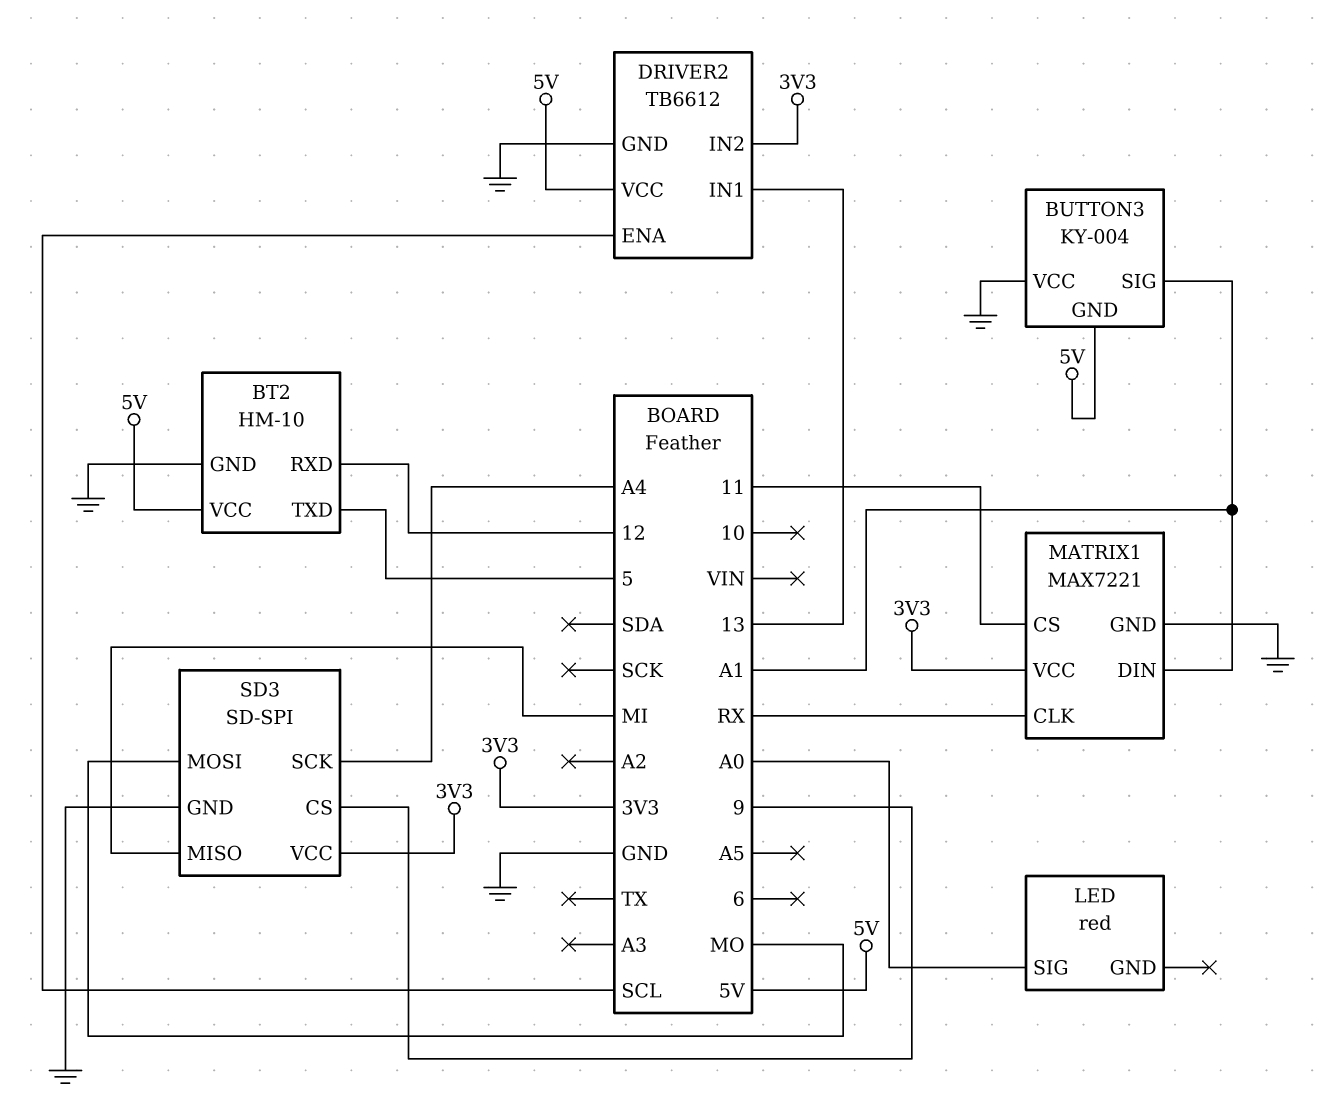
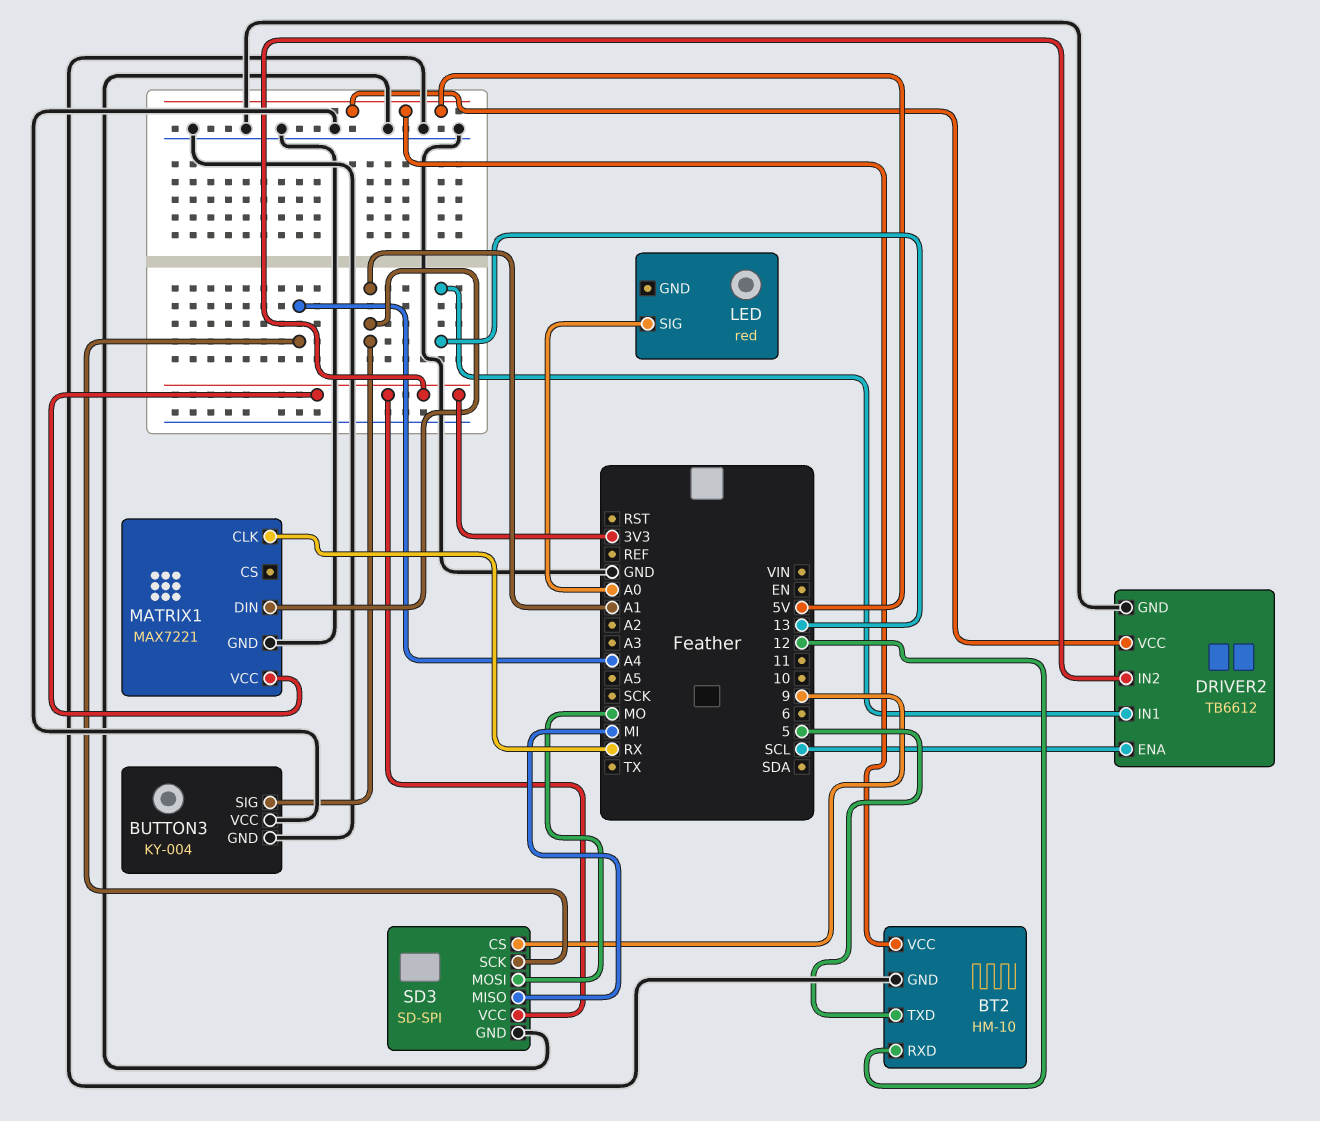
BUTTON3 pin GND: 5V -> GND
MATRIX1 pin CS: 11 -> none

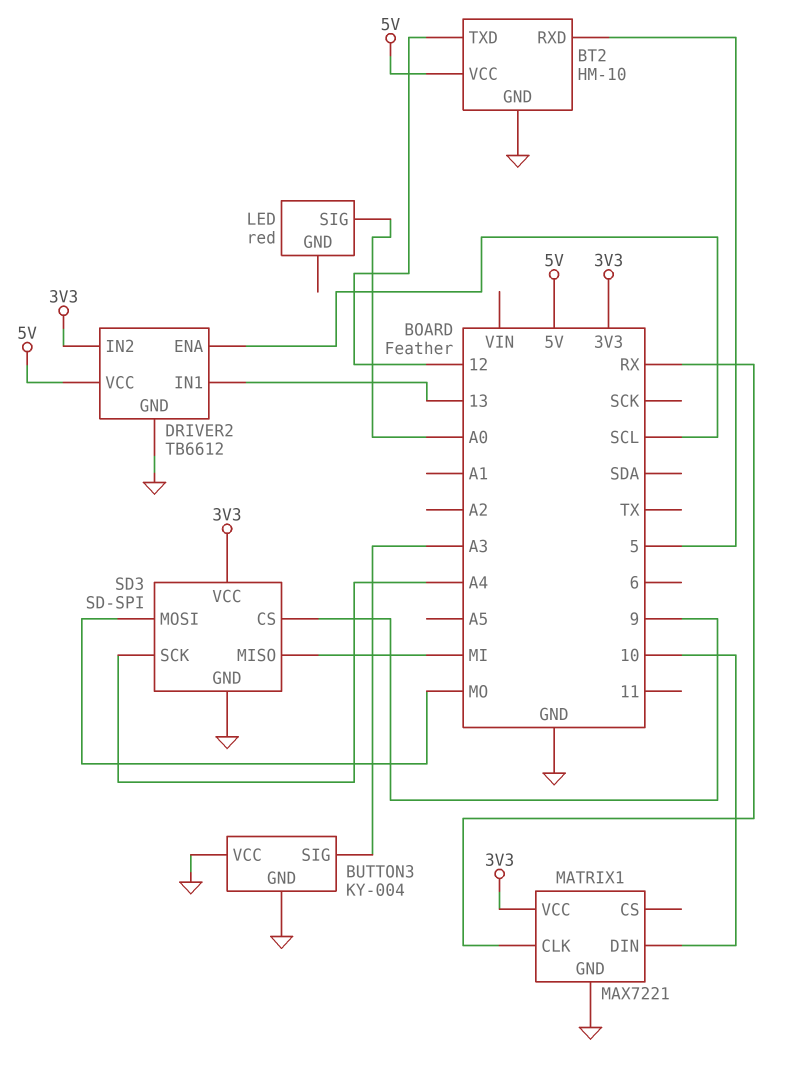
BT2 pin RXD: 12 -> 5
BT2 pin TXD: 5 -> 12
BUTTON3 pin SIG: A1 -> A3
MATRIX1 pin DIN: A1 -> 10

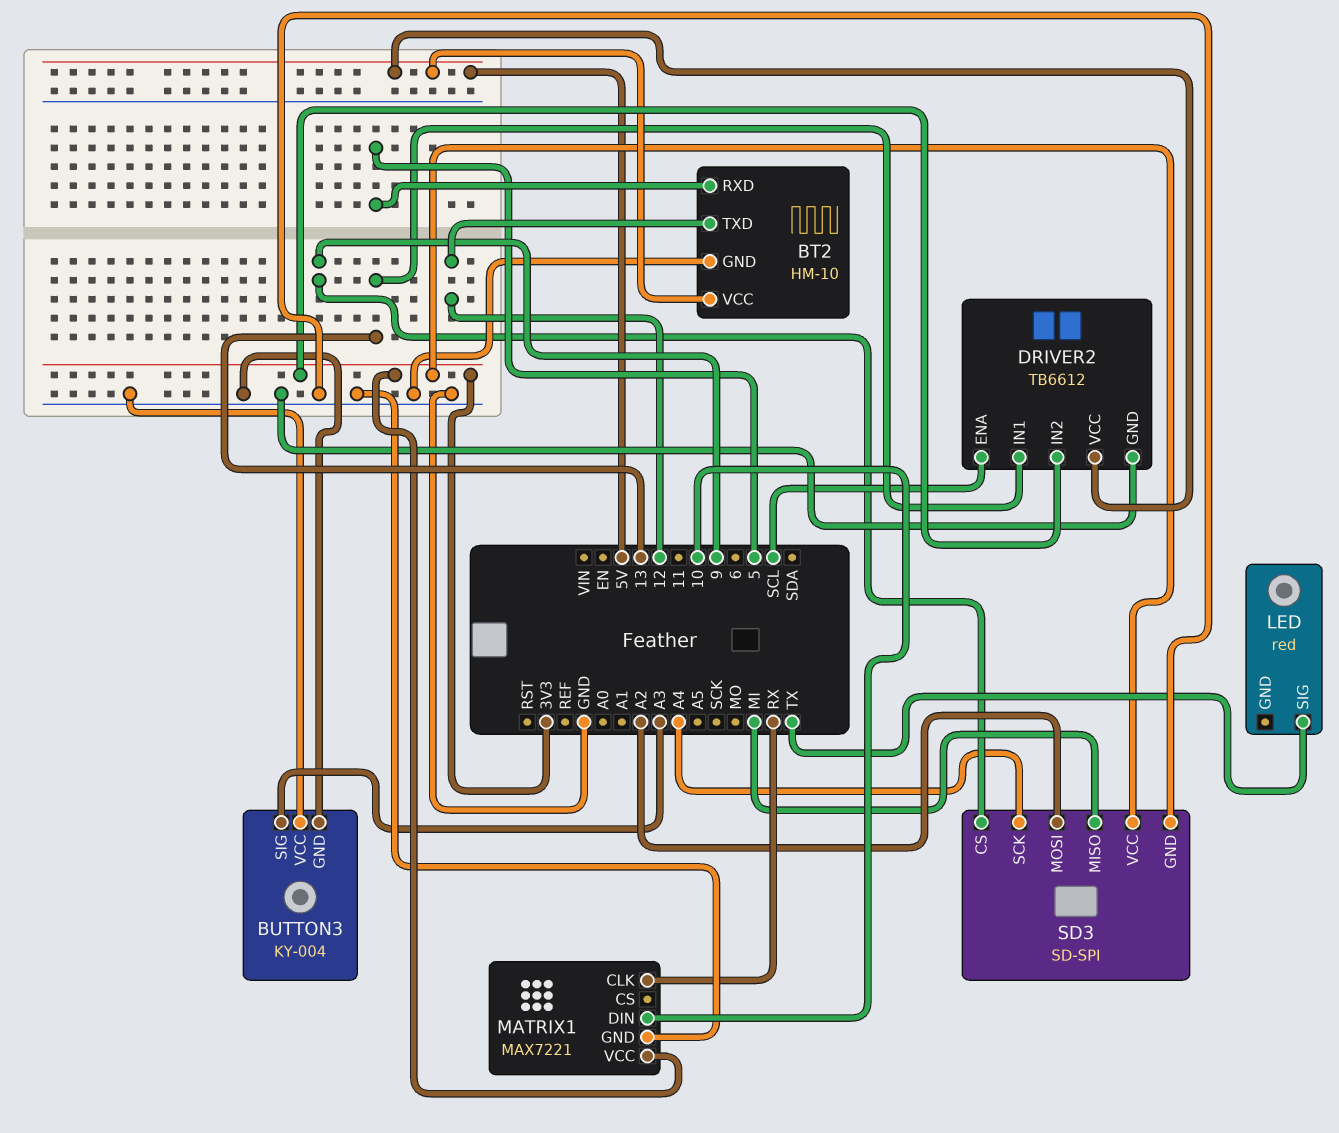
LED pin SIG: A0 -> TX
SD3 pin MOSI: MO -> A2

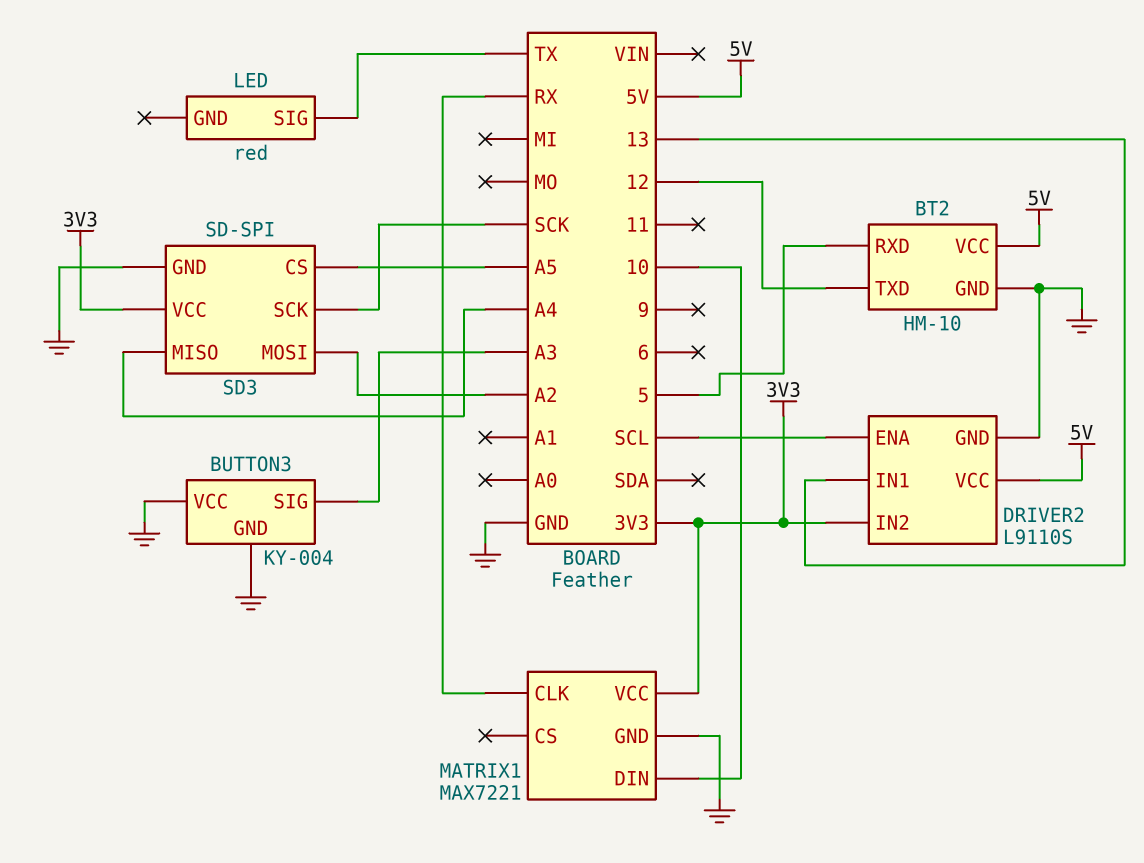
DRIVER2: TB6612 -> L9110S
SD3 pin CS: 9 -> A5
SD3 pin MISO: MI -> A4
SD3 pin SCK: A4 -> SCK

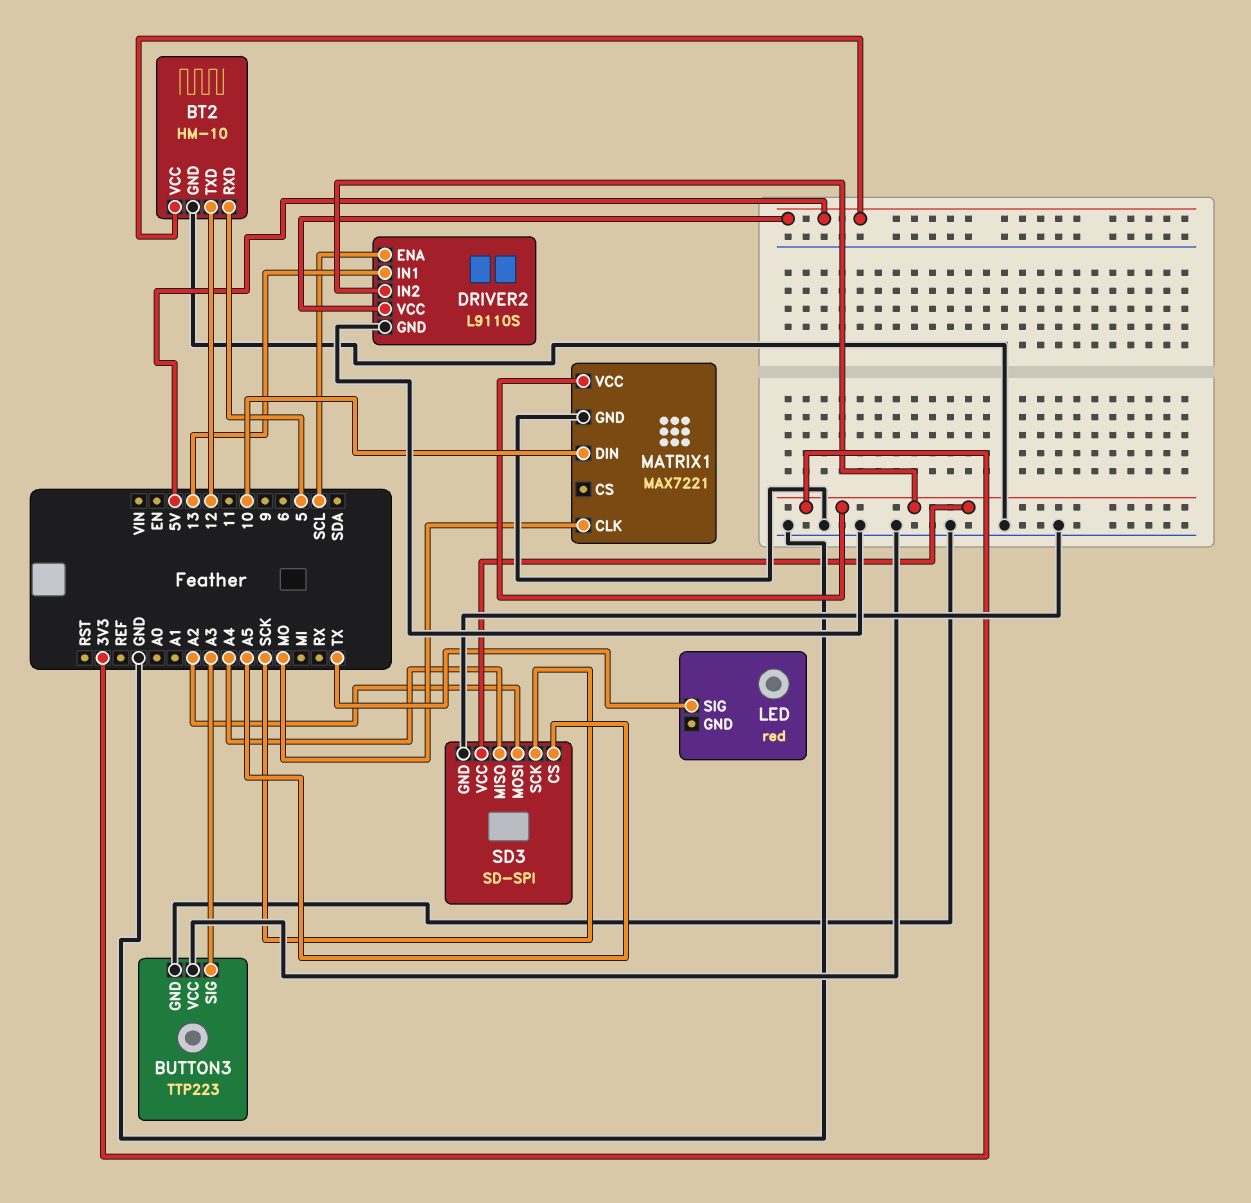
BUTTON3: KY-004 -> TTP223
MATRIX1 pin CLK: RX -> MO

